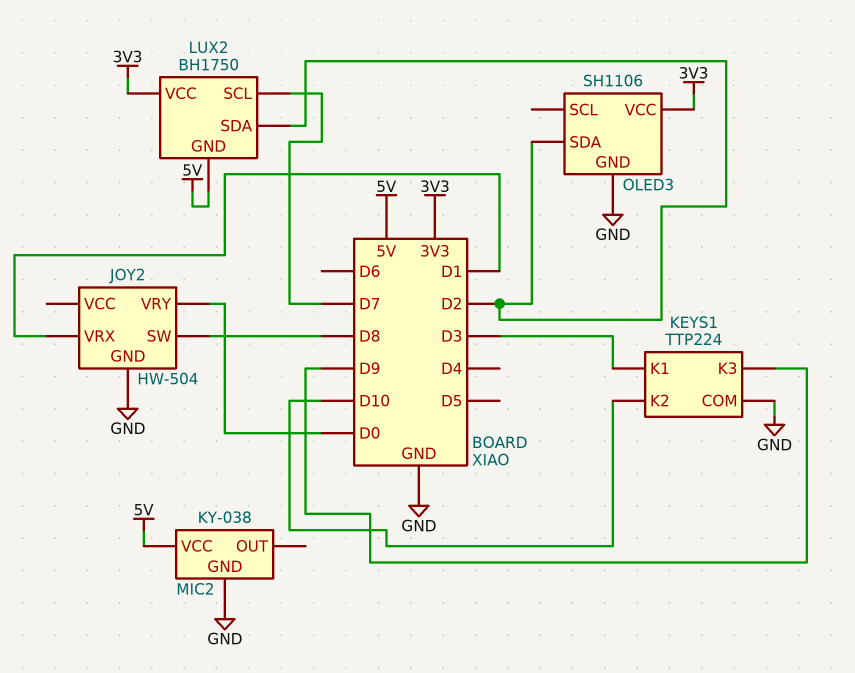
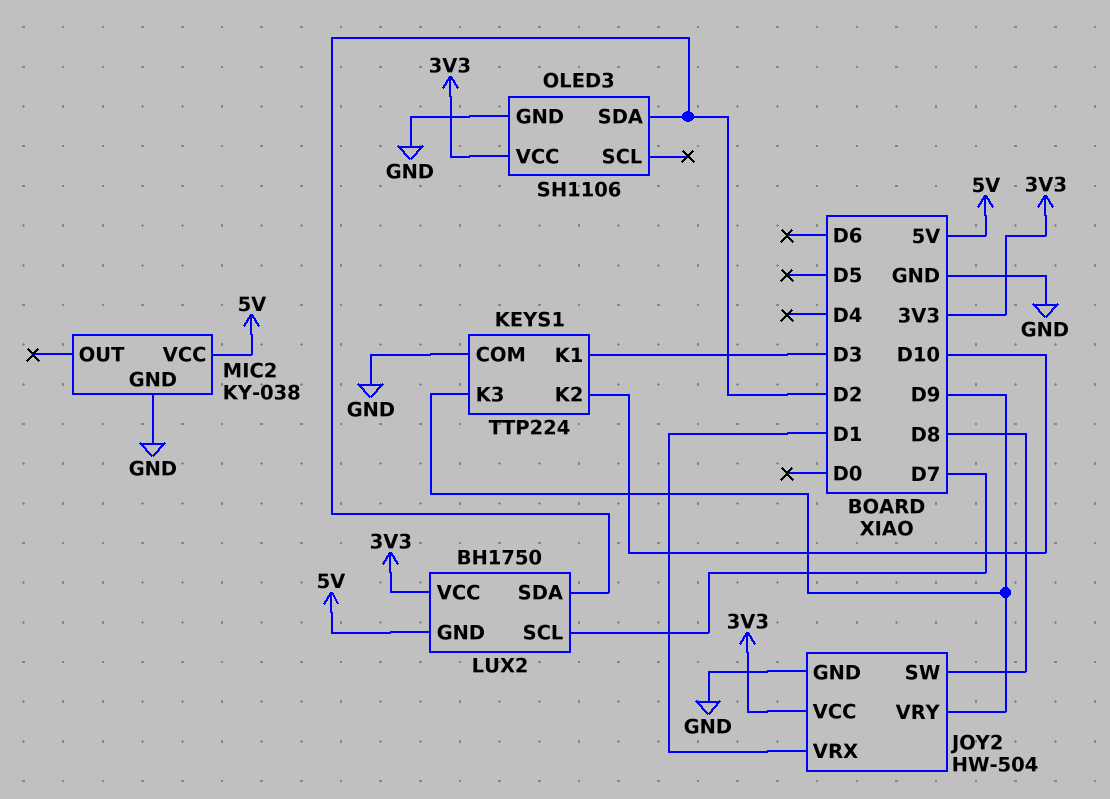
JOY2 pin VCC: none -> 3V3
JOY2 pin VRY: D0 -> D9

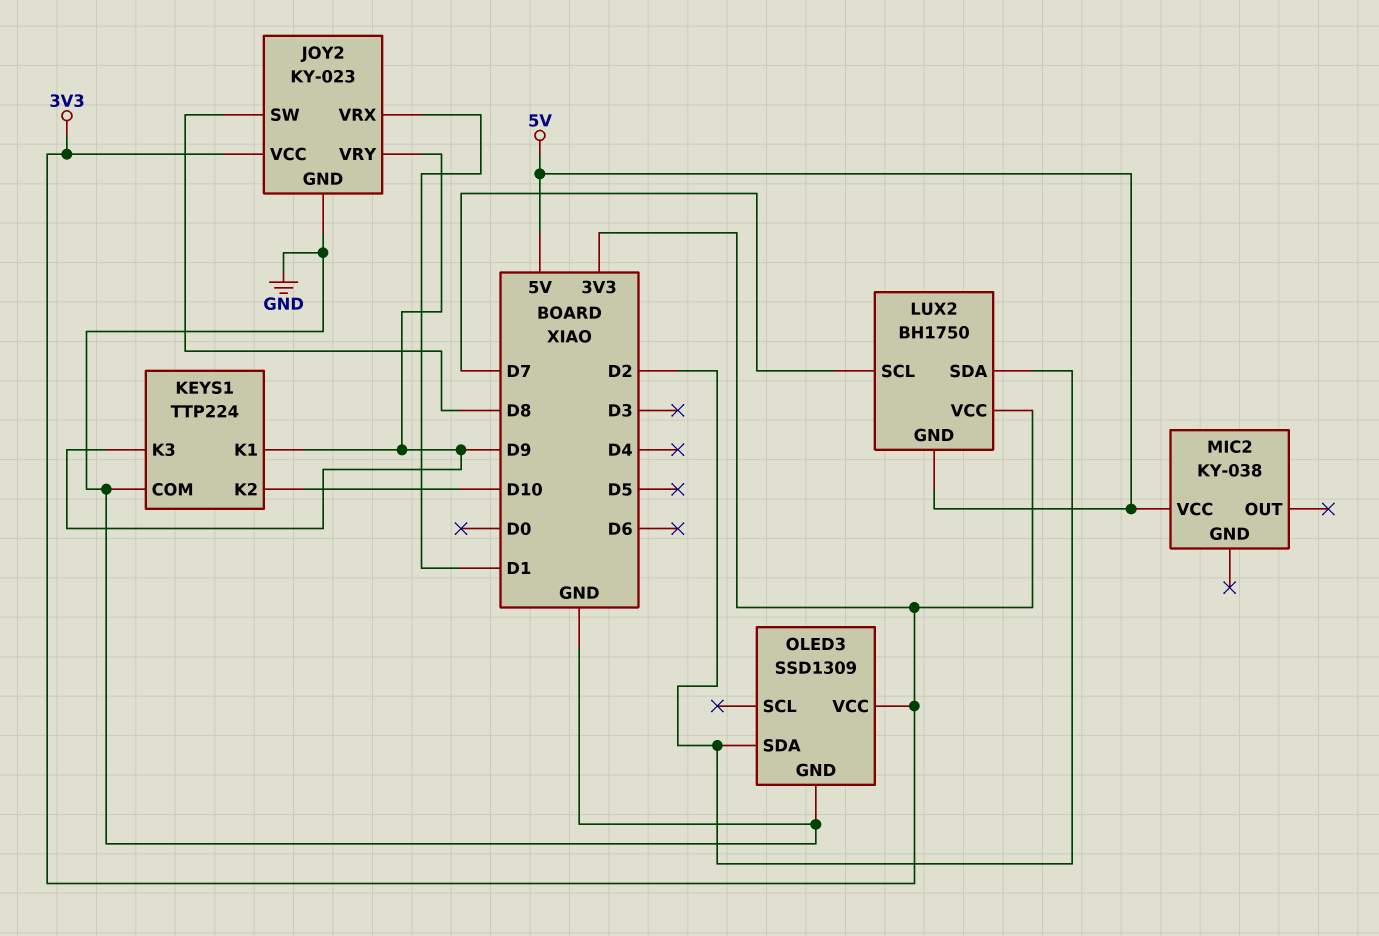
JOY2: HW-504 -> KY-023
KEYS1 pin K1: D3 -> D9
MIC2 pin GND: GND -> none
OLED3: SH1106 -> SSD1309

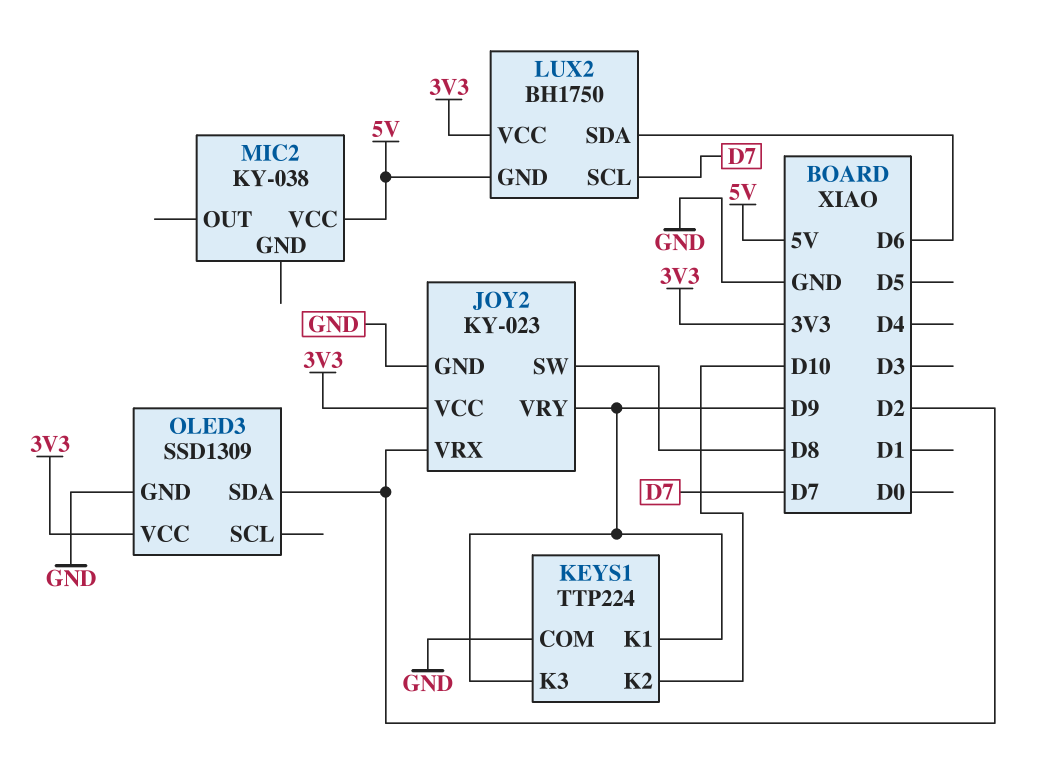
JOY2 pin VRX: D1 -> D2
LUX2 pin SDA: D2 -> D6

